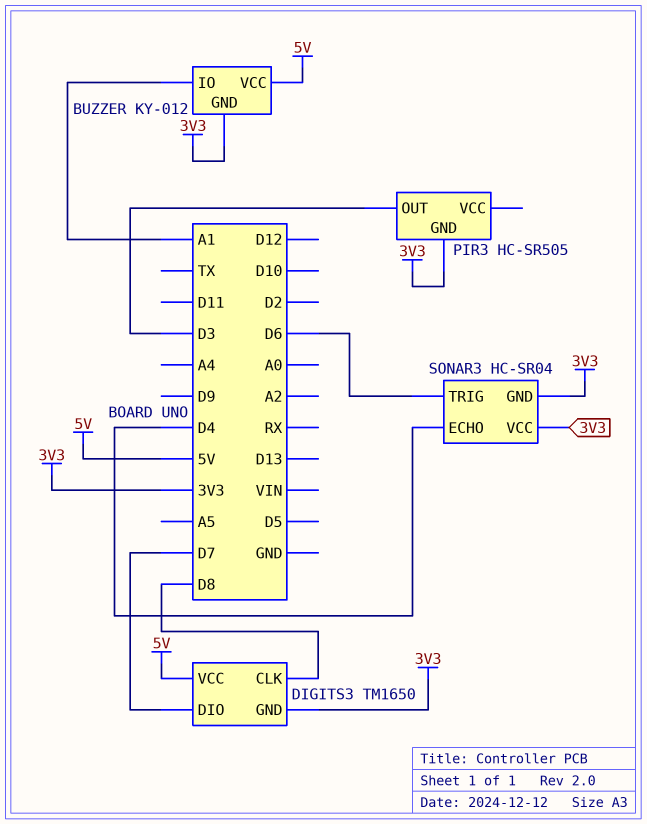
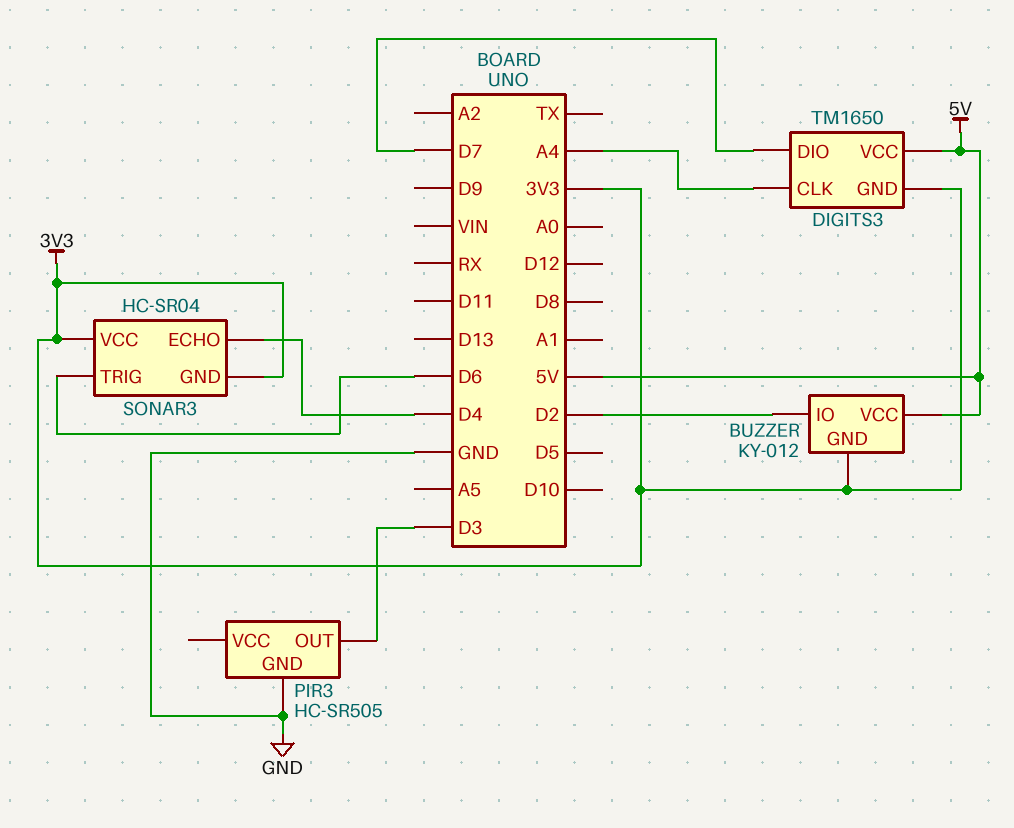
BUZZER pin IO: A1 -> D2
DIGITS3 pin CLK: D8 -> A4
PIR3 pin GND: 3V3 -> GND

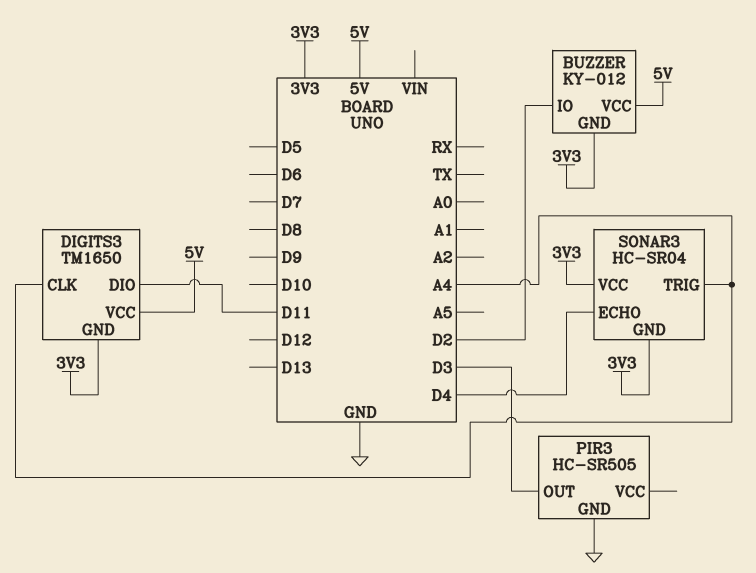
DIGITS3 pin DIO: D7 -> D11
SONAR3 pin TRIG: D6 -> A4

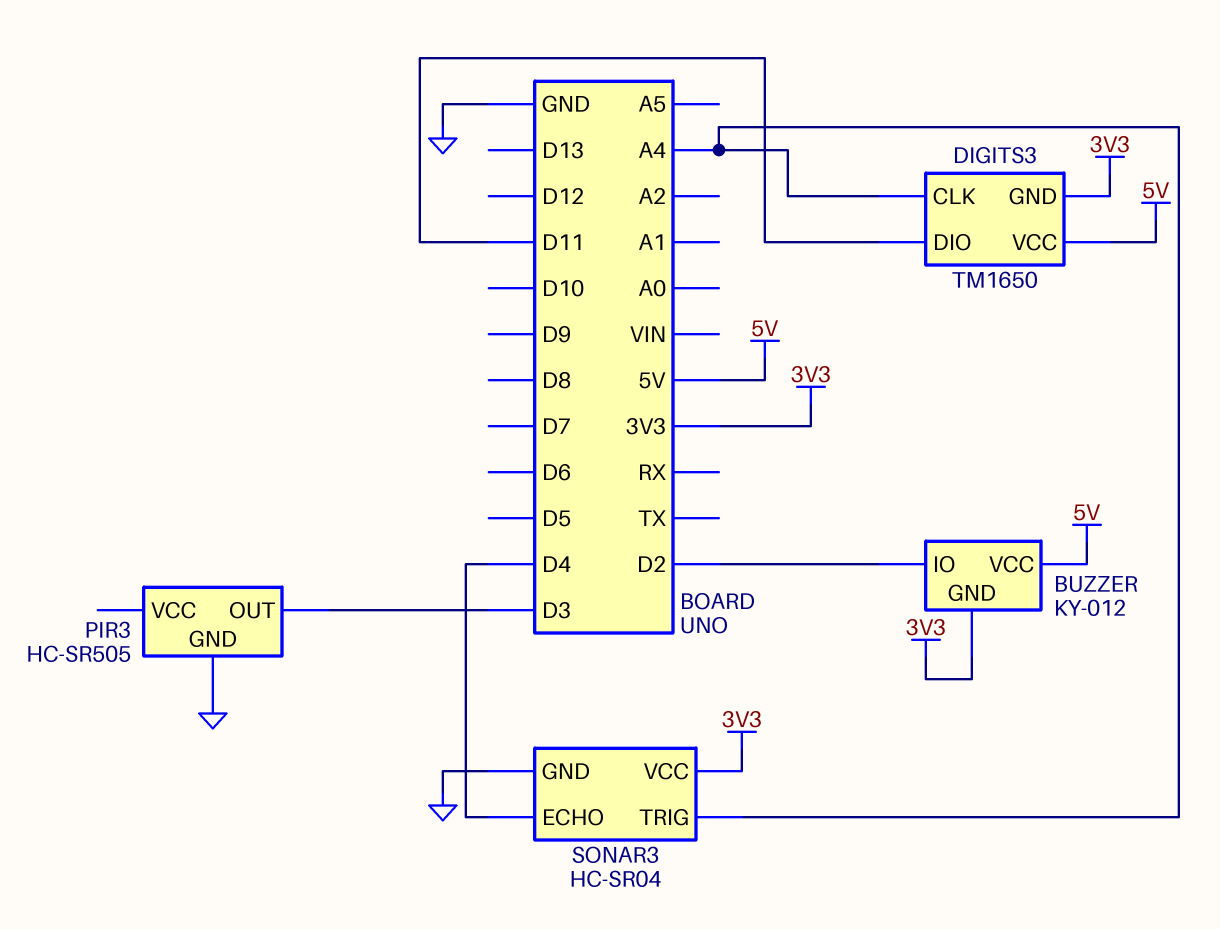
SONAR3 pin GND: 3V3 -> GND

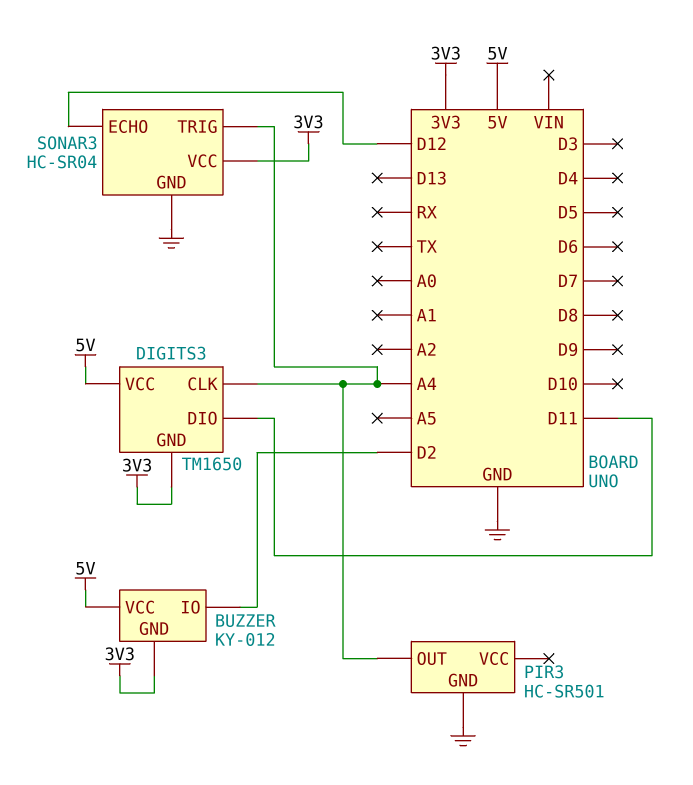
PIR3: HC-SR505 -> HC-SR501
PIR3 pin OUT: D3 -> A4
SONAR3 pin ECHO: D4 -> D12

